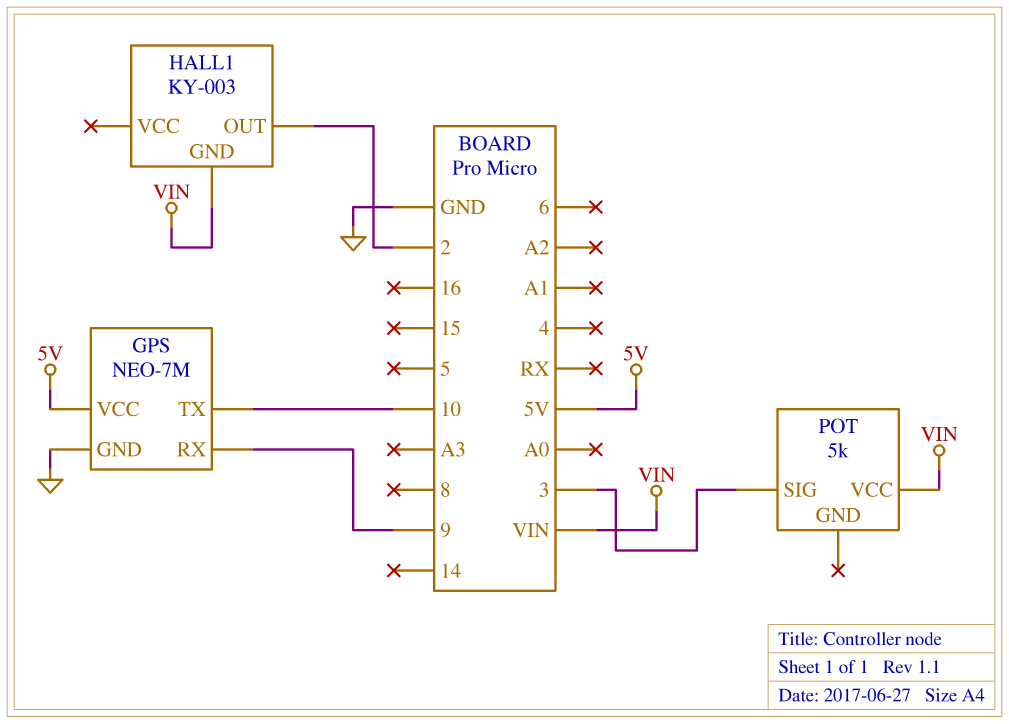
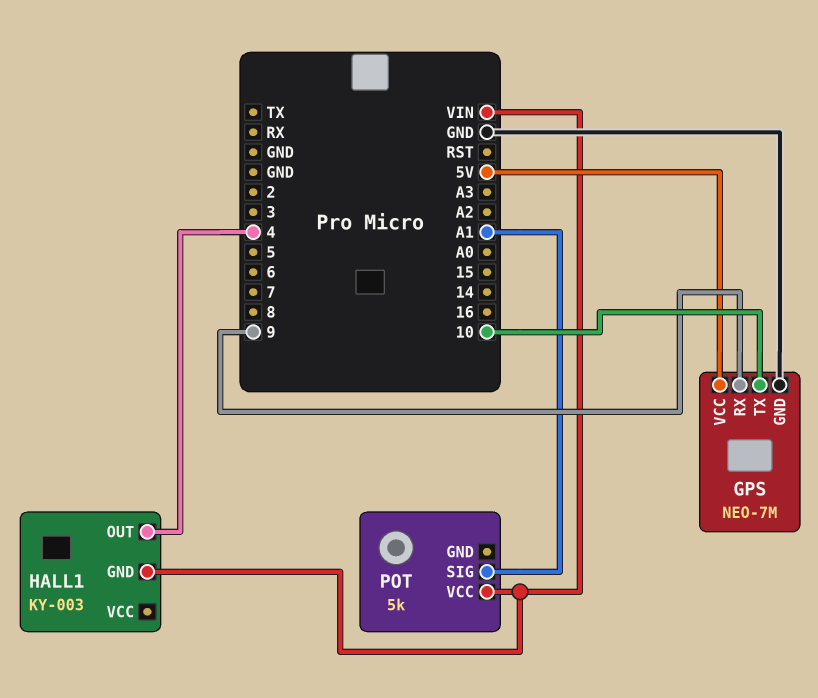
HALL1 pin OUT: 2 -> 4
POT pin SIG: 3 -> A1

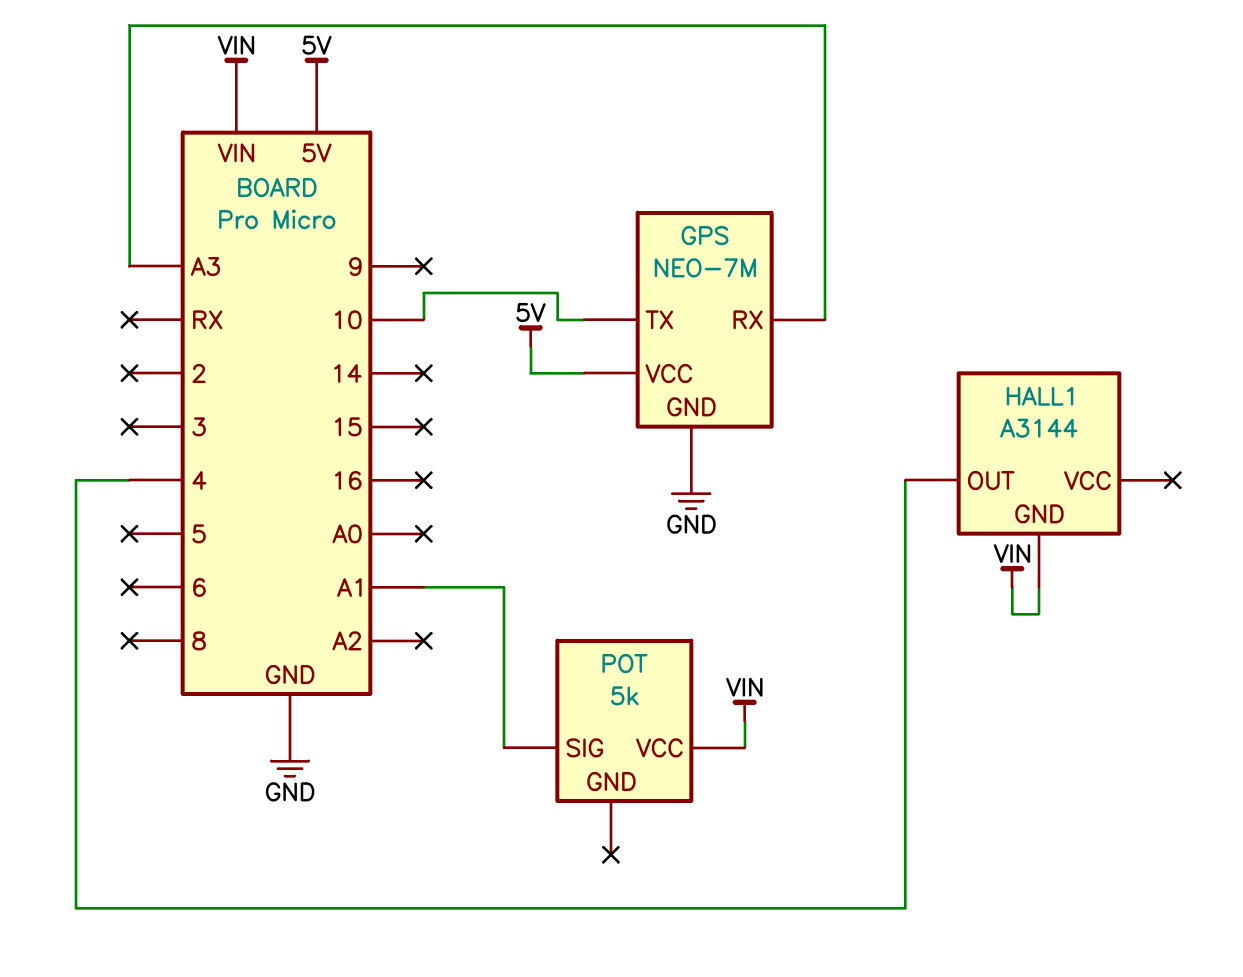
GPS pin RX: 9 -> A3
HALL1: KY-003 -> A3144

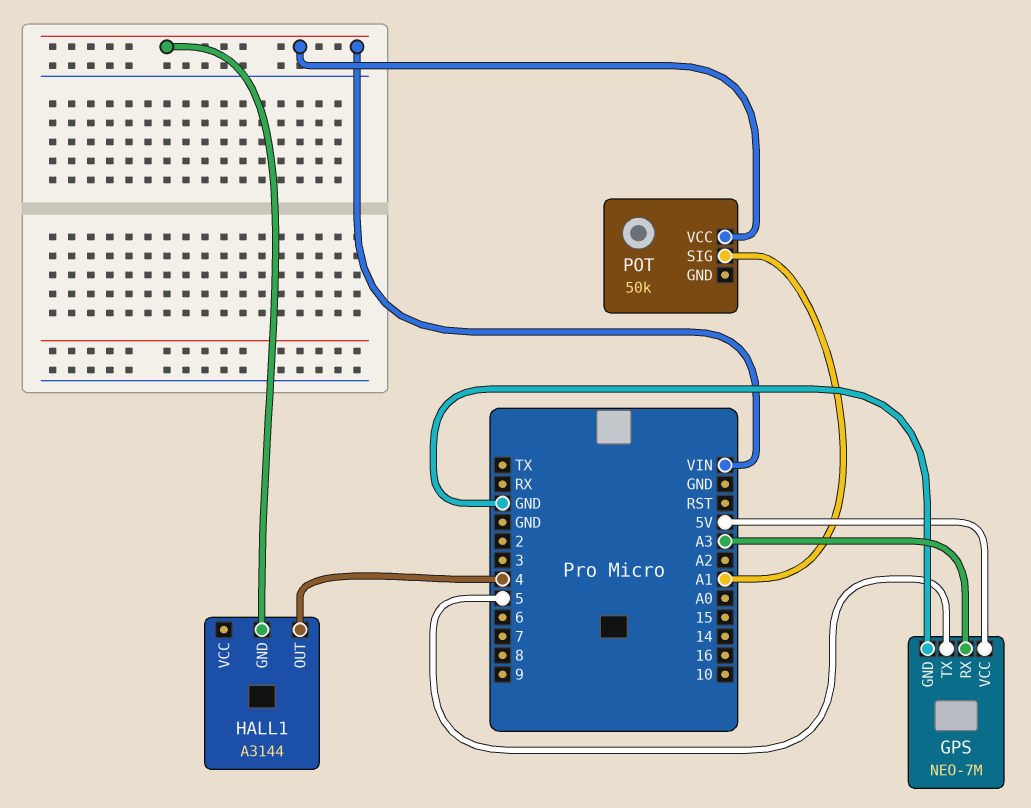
GPS pin TX: 10 -> 5
POT: 5k -> 50k

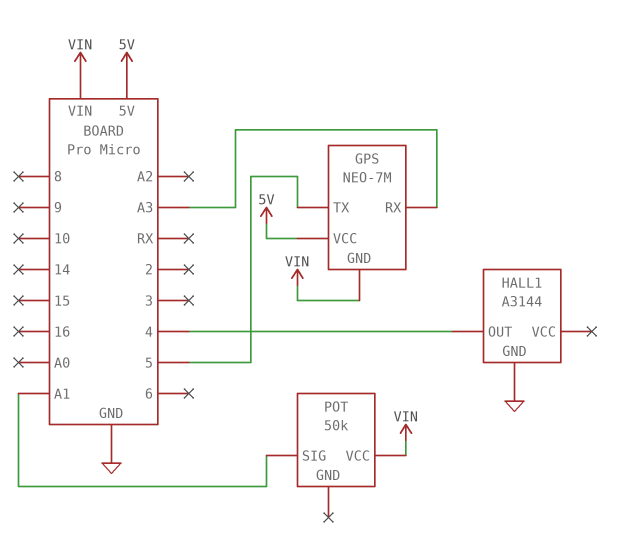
GPS pin GND: GND -> VIN
HALL1 pin GND: VIN -> GND

